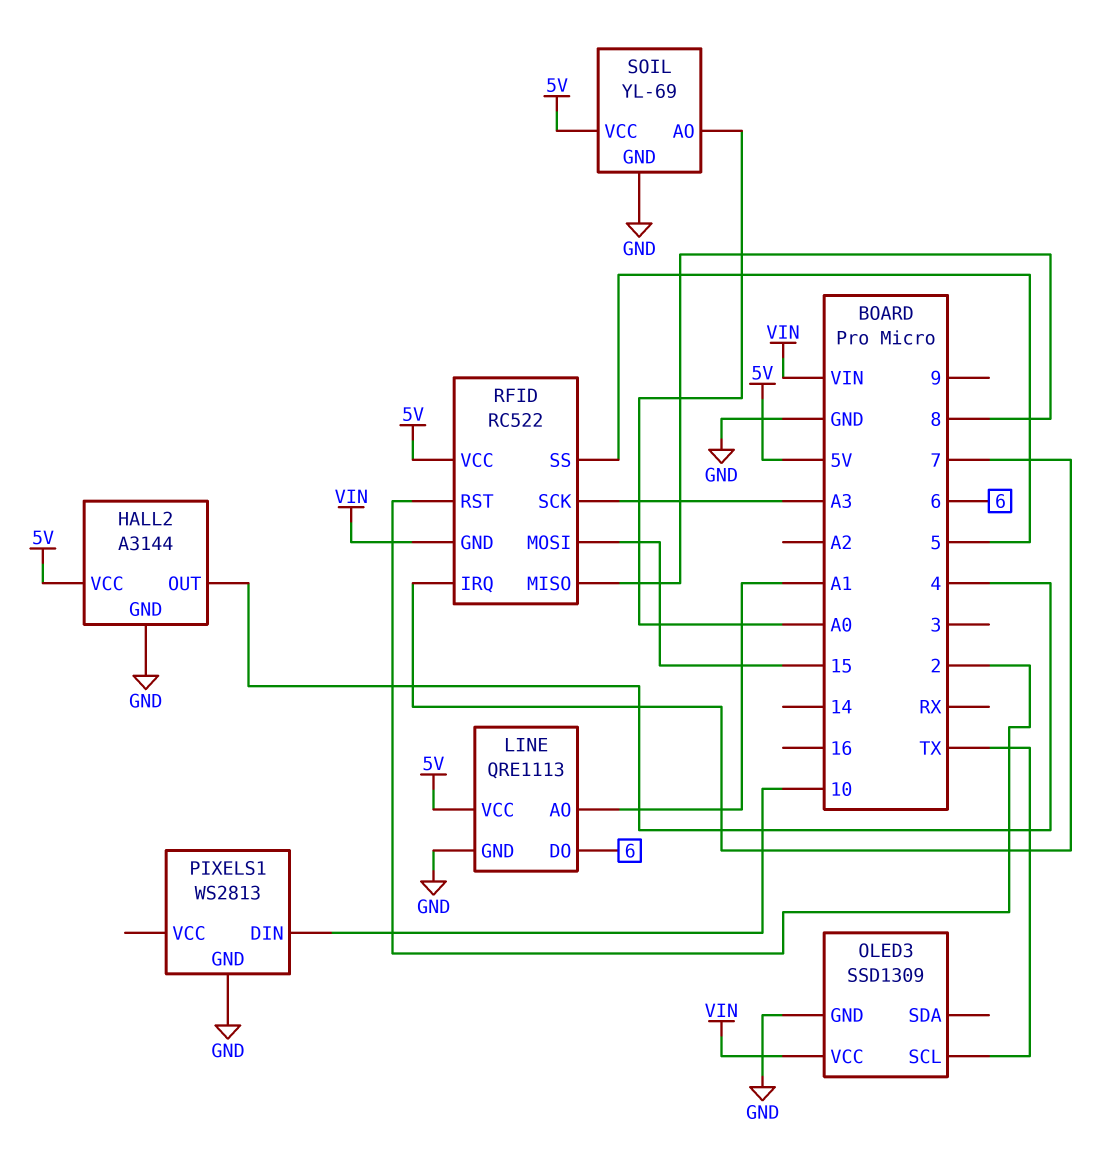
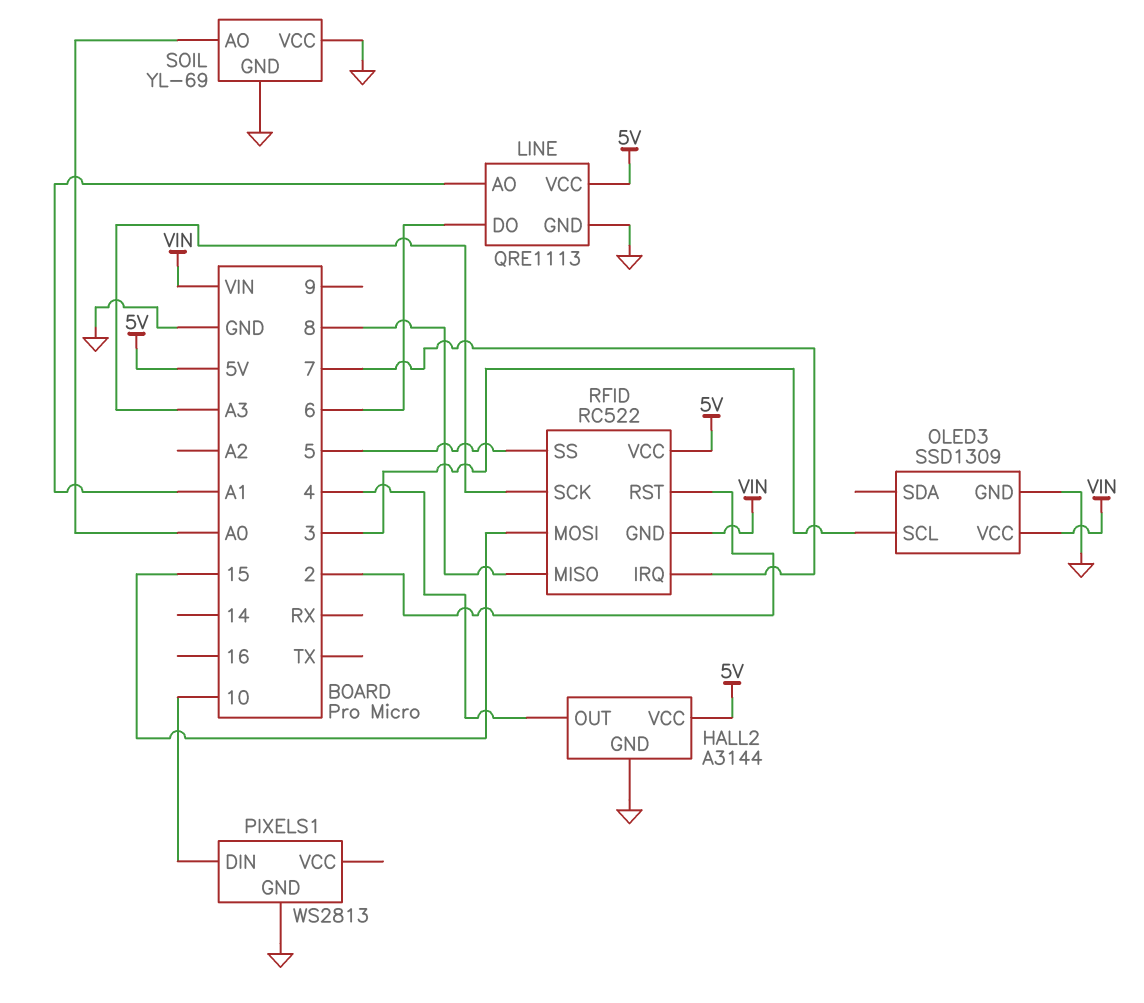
OLED3 pin SCL: TX -> 3
SOIL pin VCC: 5V -> GND

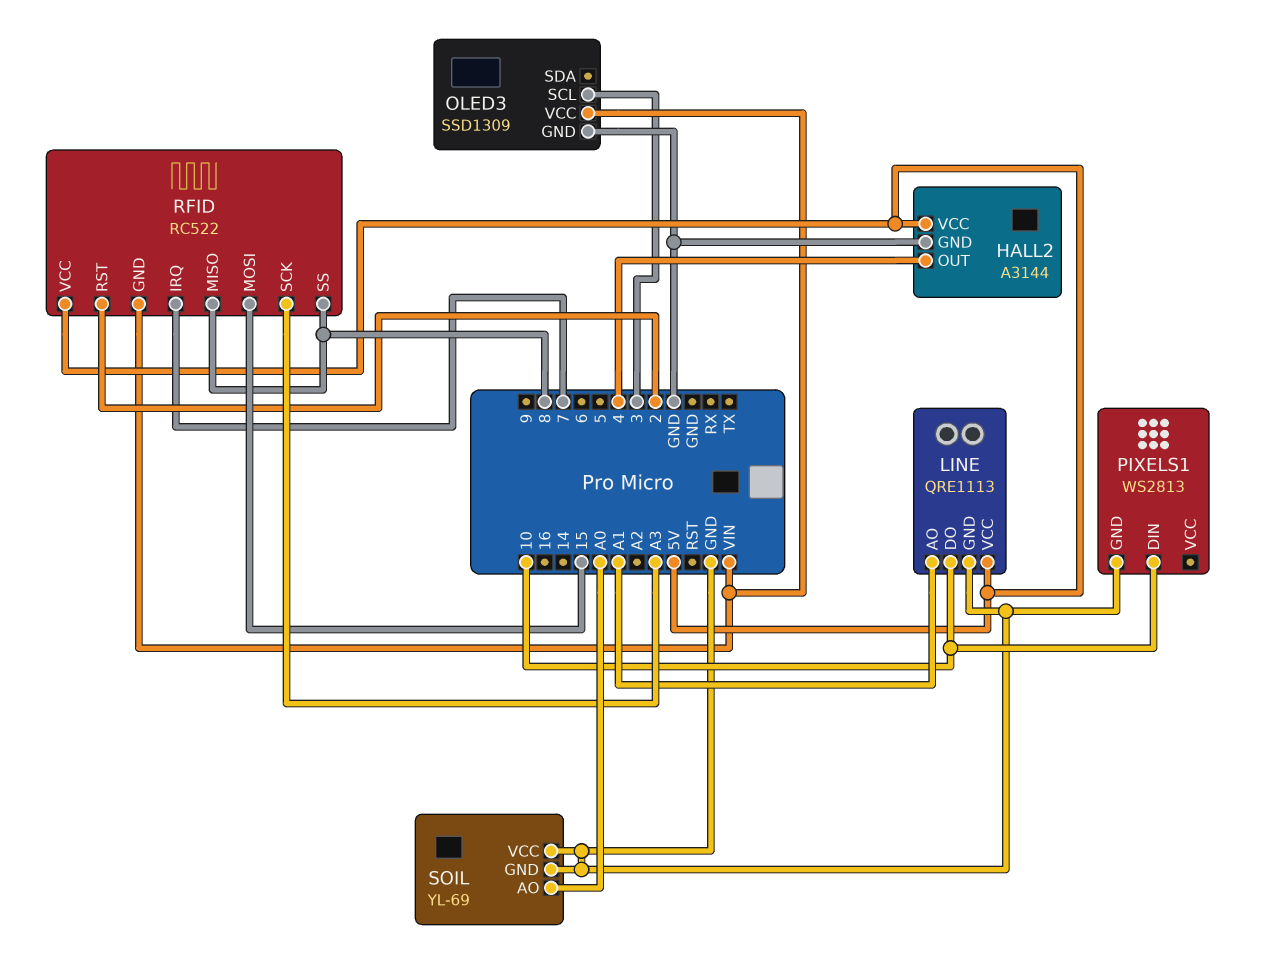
LINE pin DO: 6 -> 10
RFID pin SS: 5 -> 8

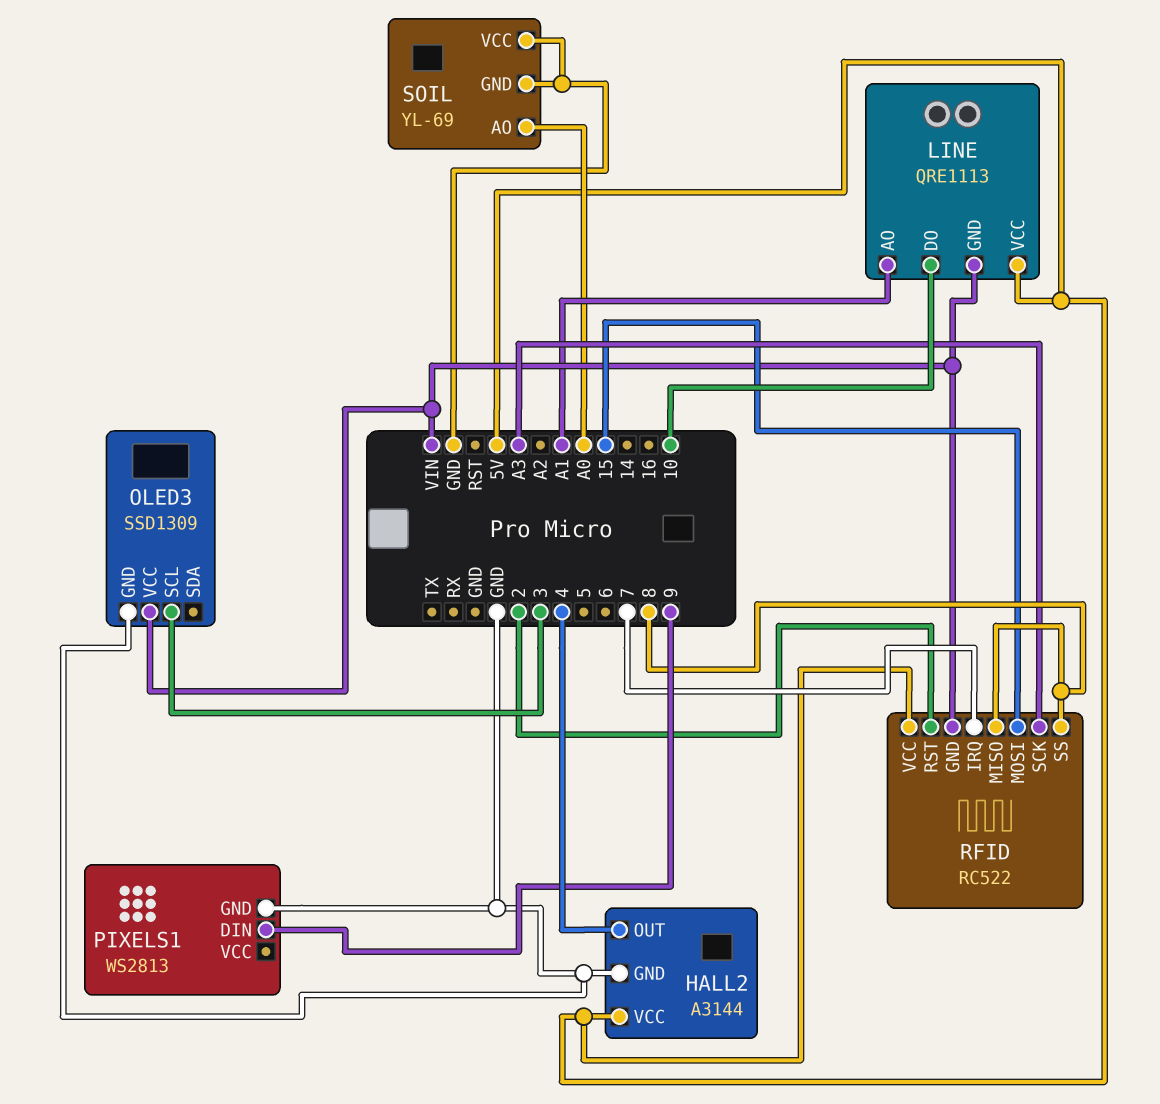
LINE pin GND: GND -> VIN
PIXELS1 pin DIN: 10 -> 9

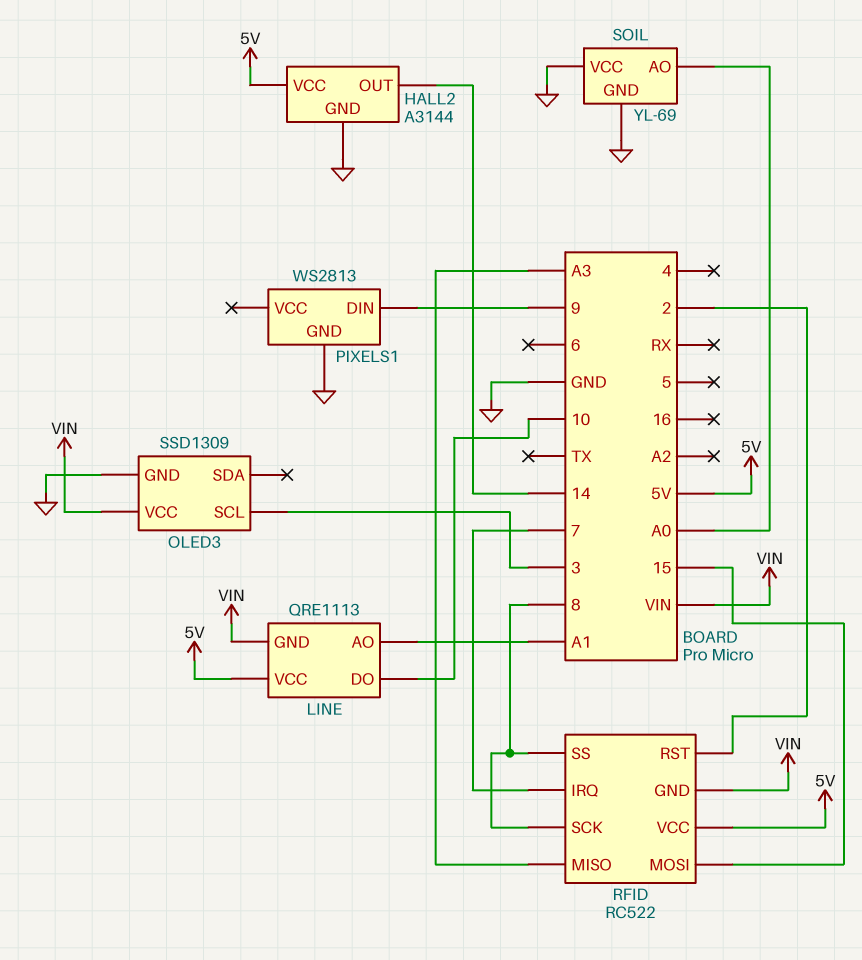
HALL2 pin OUT: 4 -> 14
RFID pin MISO: 8 -> A3
RFID pin SCK: A3 -> 8

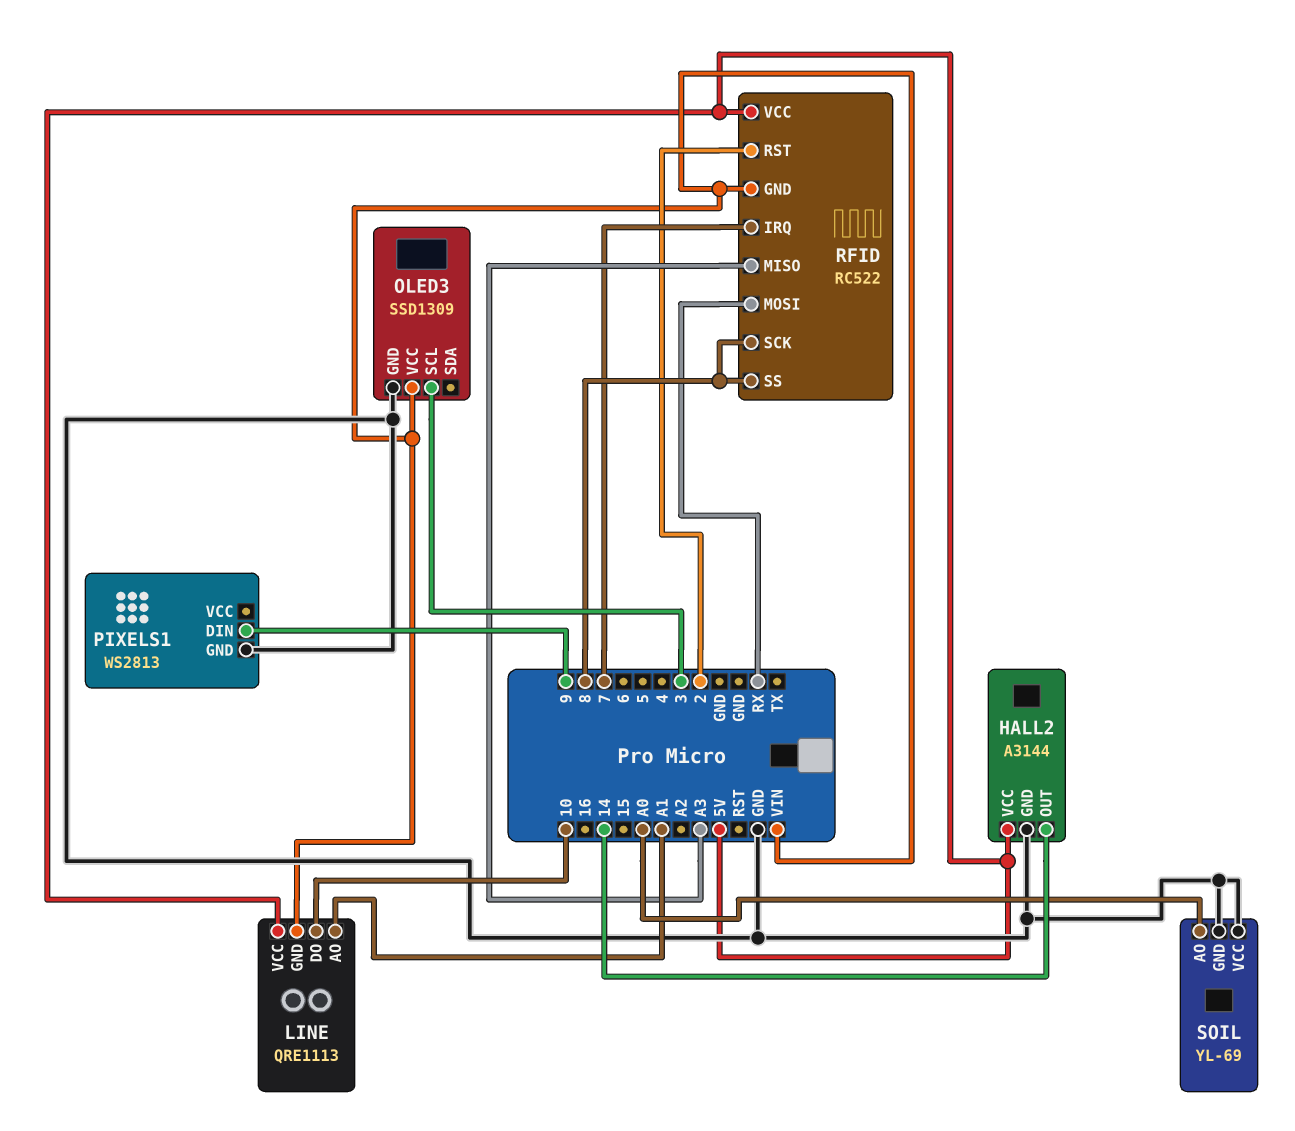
RFID pin MOSI: 15 -> RX

